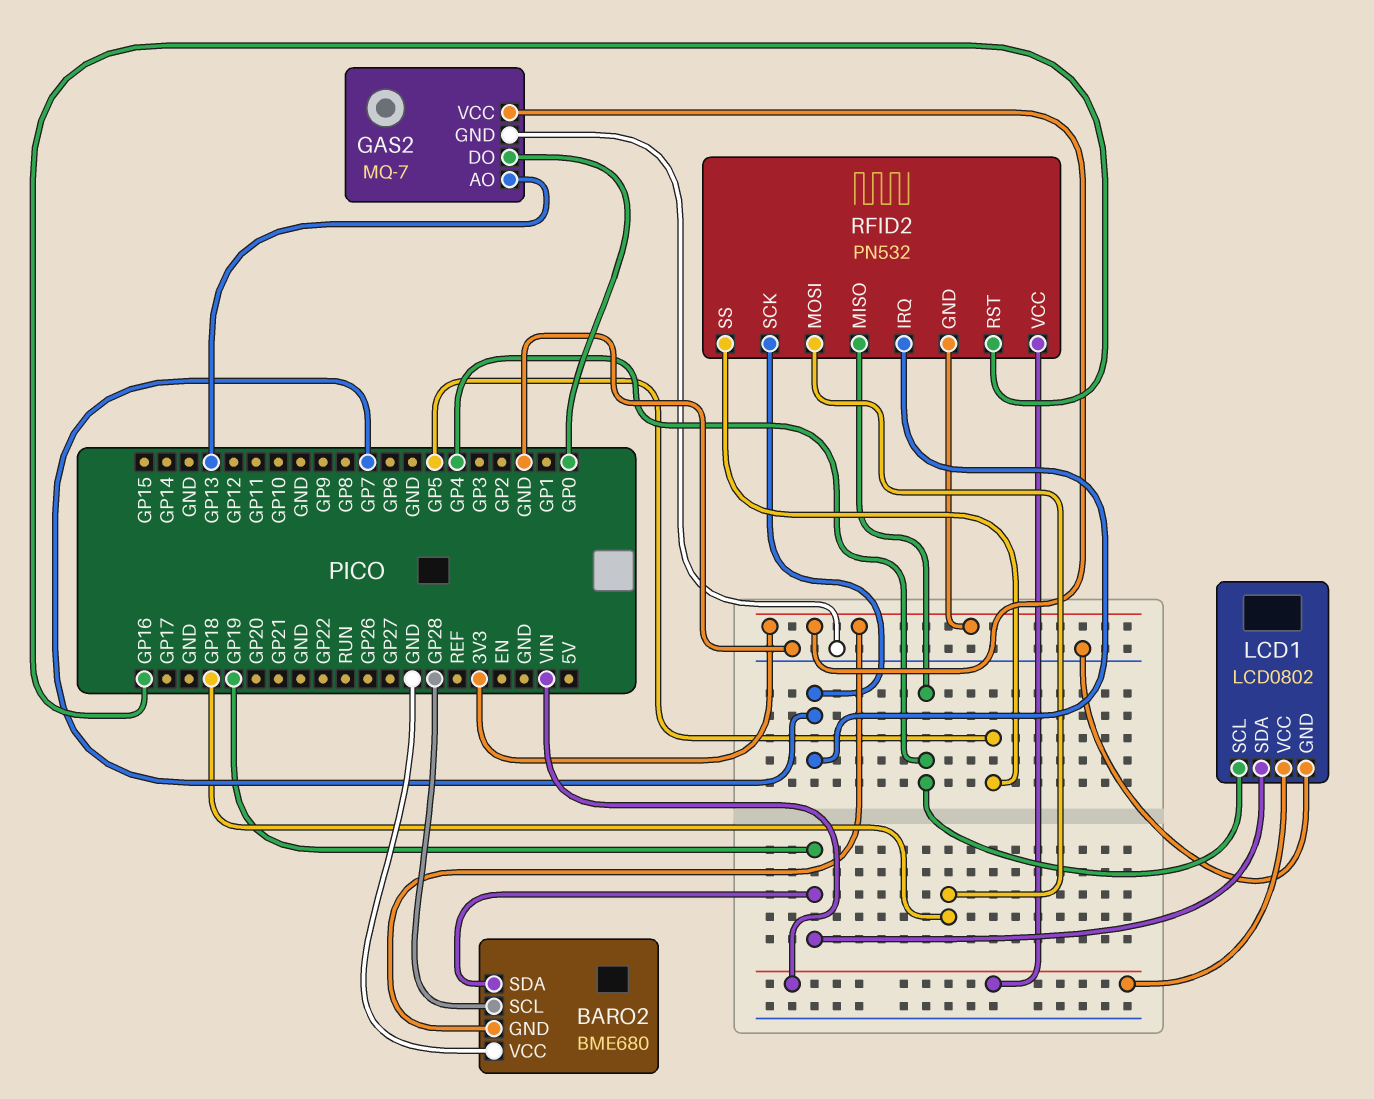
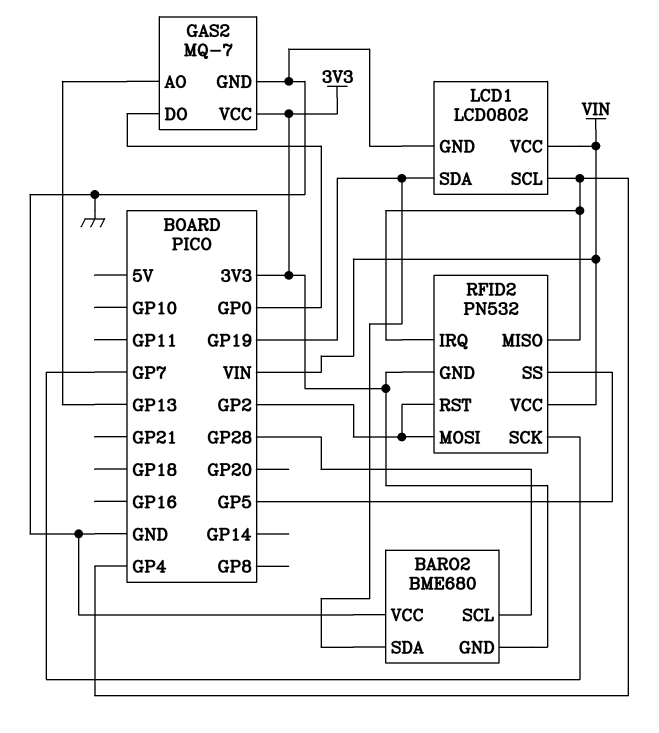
RFID2 pin IRQ: GP7 -> GP4
RFID2 pin MOSI: GP18 -> GP2
RFID2 pin RST: GP16 -> GP2

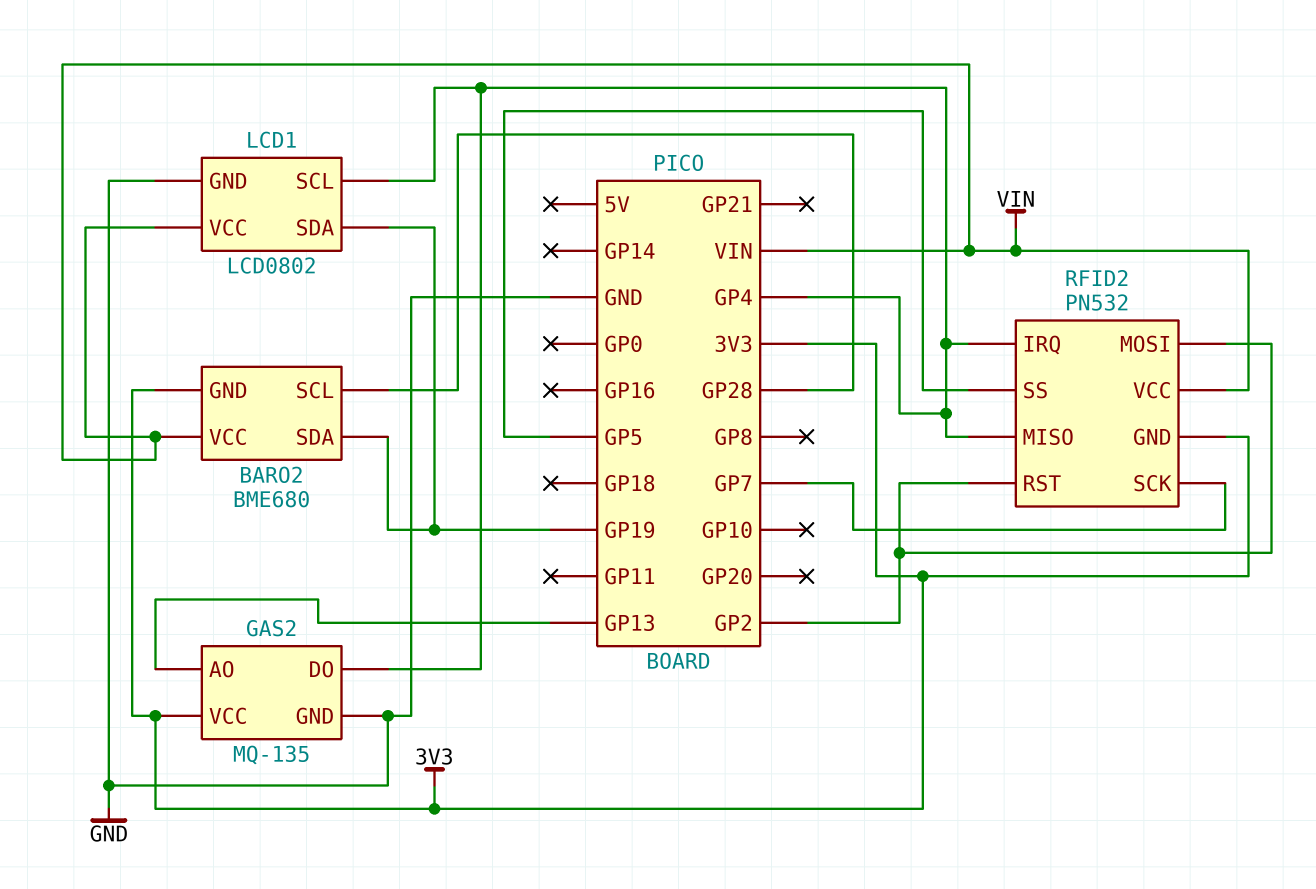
BARO2 pin VCC: GND -> VIN
GAS2: MQ-7 -> MQ-135
GAS2 pin DO: GP0 -> GP4

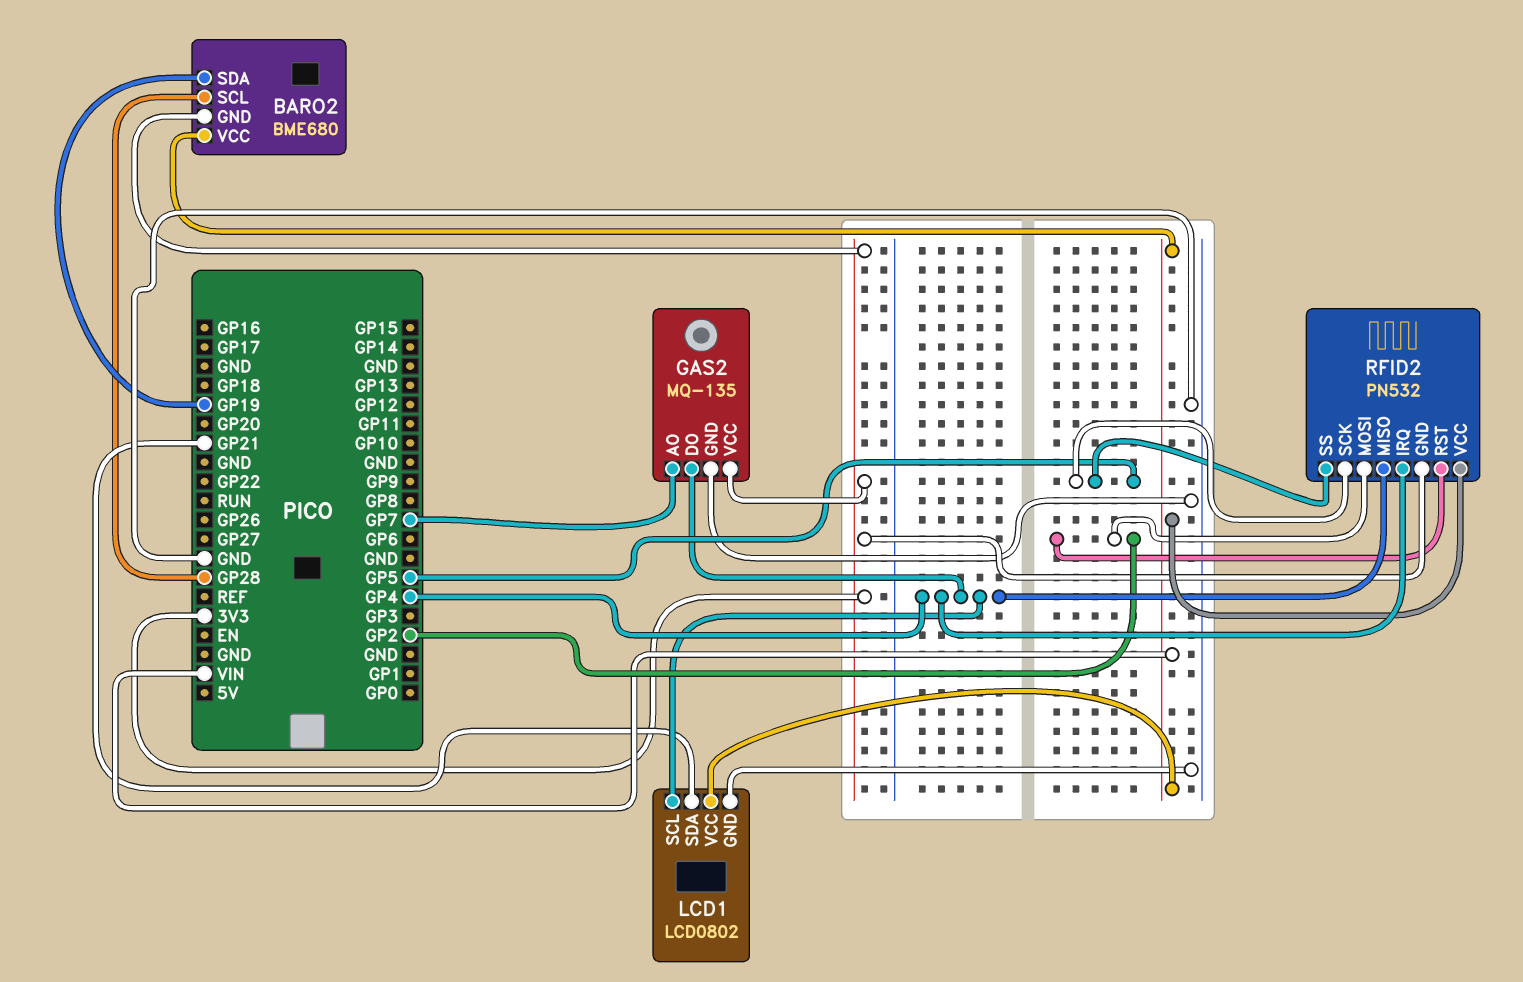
GAS2 pin AO: GP13 -> GP7
LCD1 pin SDA: GP19 -> GP21
RFID2 pin SCK: GP7 -> GP5

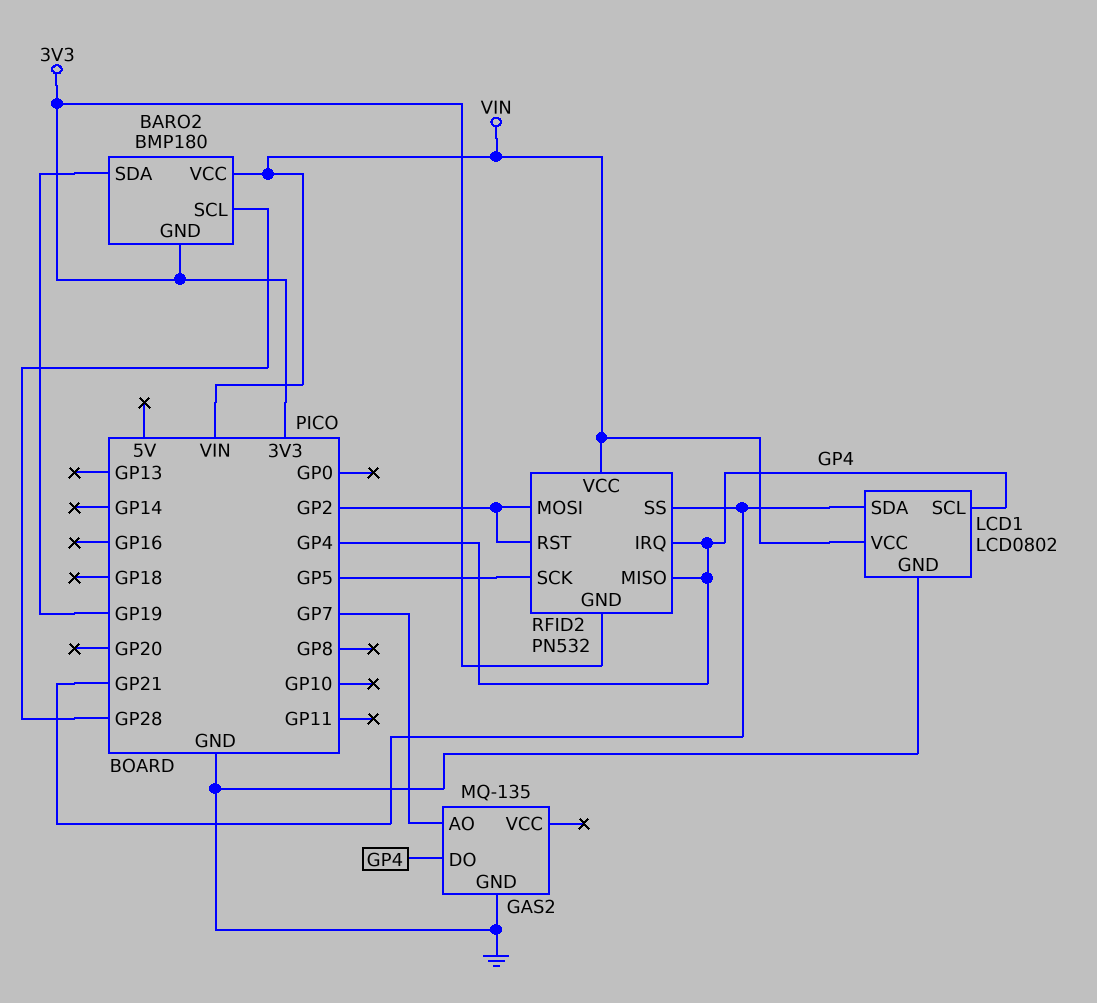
BARO2: BME680 -> BMP180
GAS2 pin VCC: 3V3 -> none
RFID2 pin SS: GP5 -> GP21

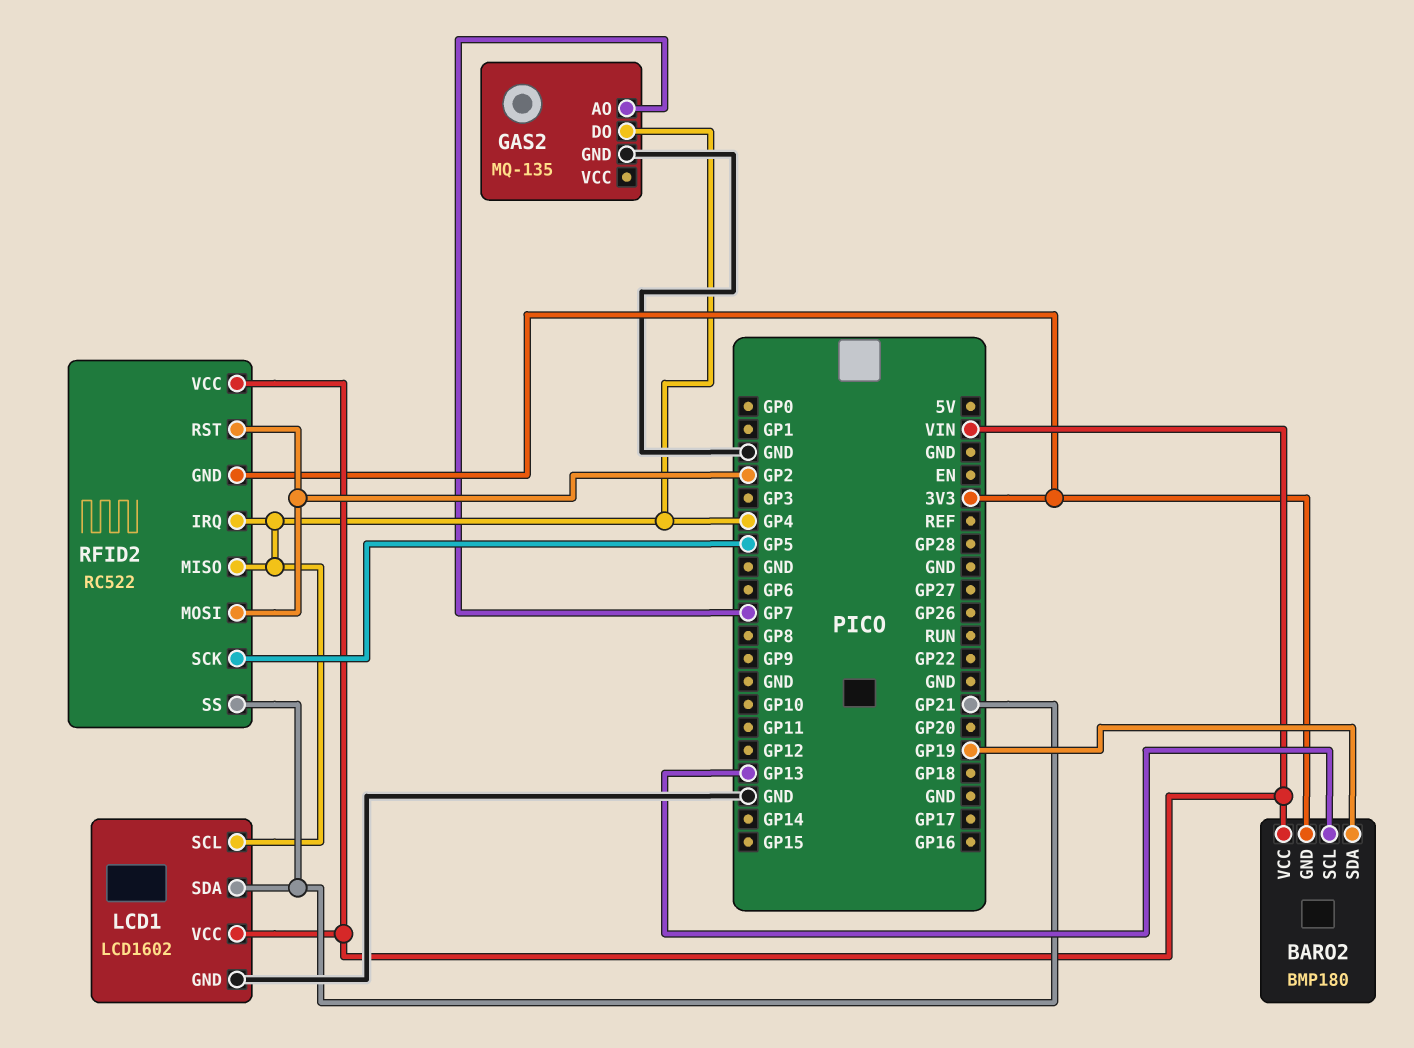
BARO2 pin SCL: GP28 -> GP13
LCD1: LCD0802 -> LCD1602
RFID2: PN532 -> RC522

